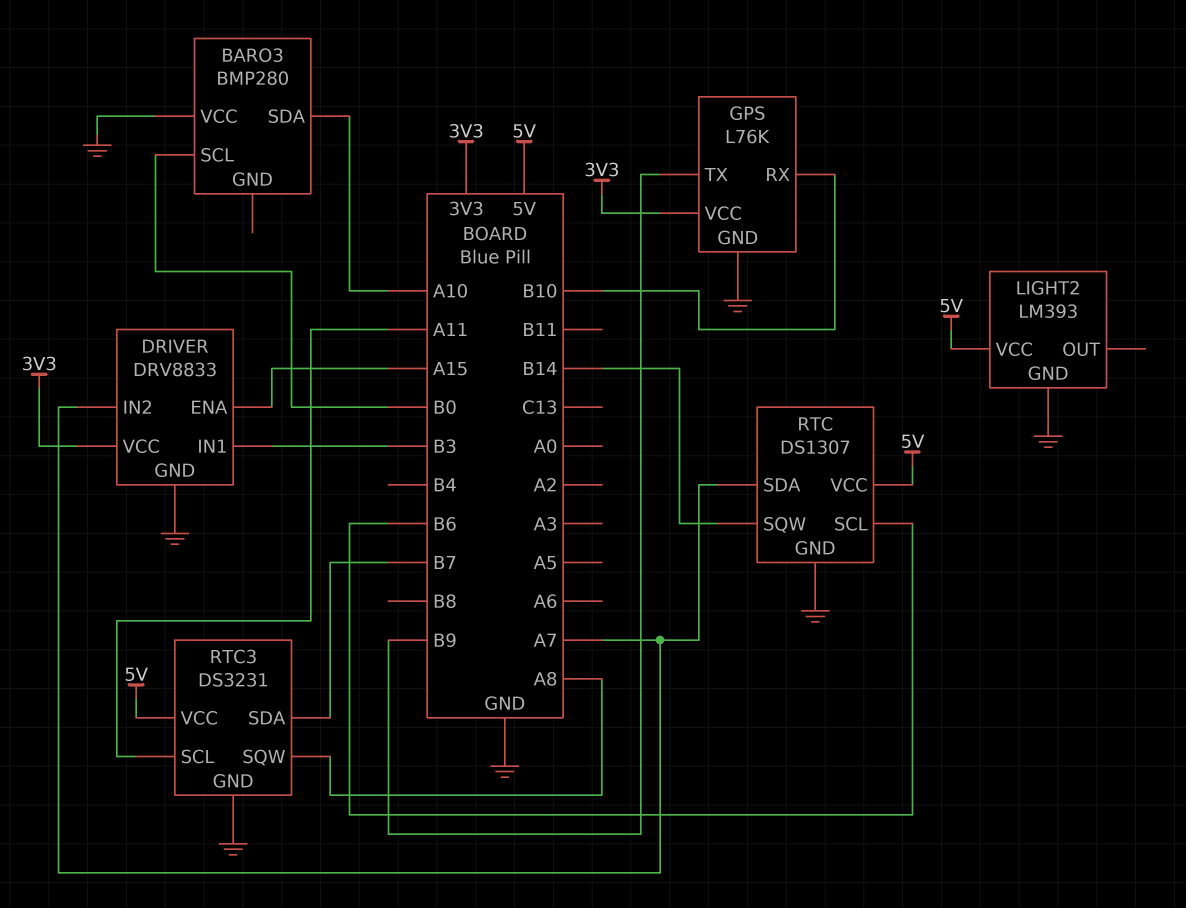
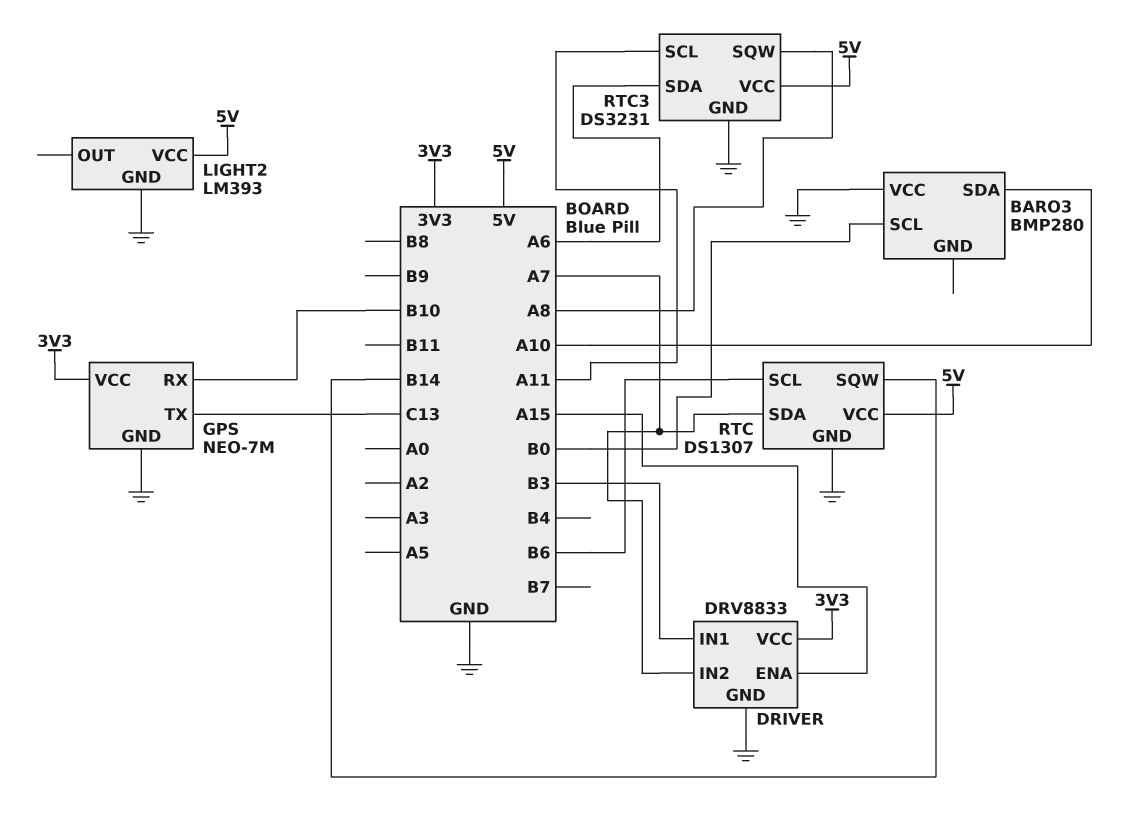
GPS: L76K -> NEO-7M
GPS pin TX: B9 -> C13
RTC3 pin SDA: B7 -> A6

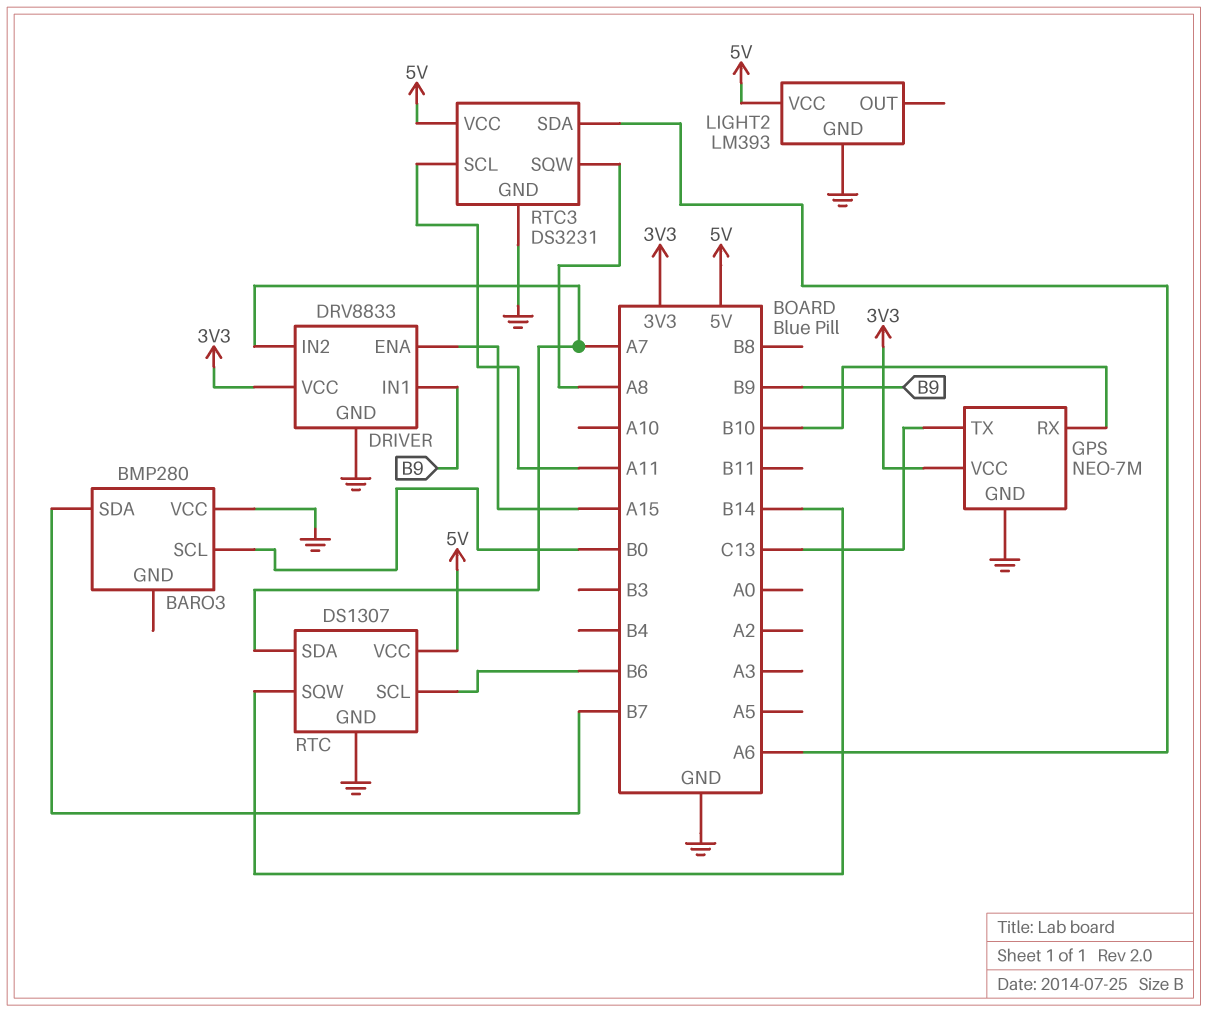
BARO3 pin SDA: A10 -> B7
DRIVER pin IN1: B3 -> B9

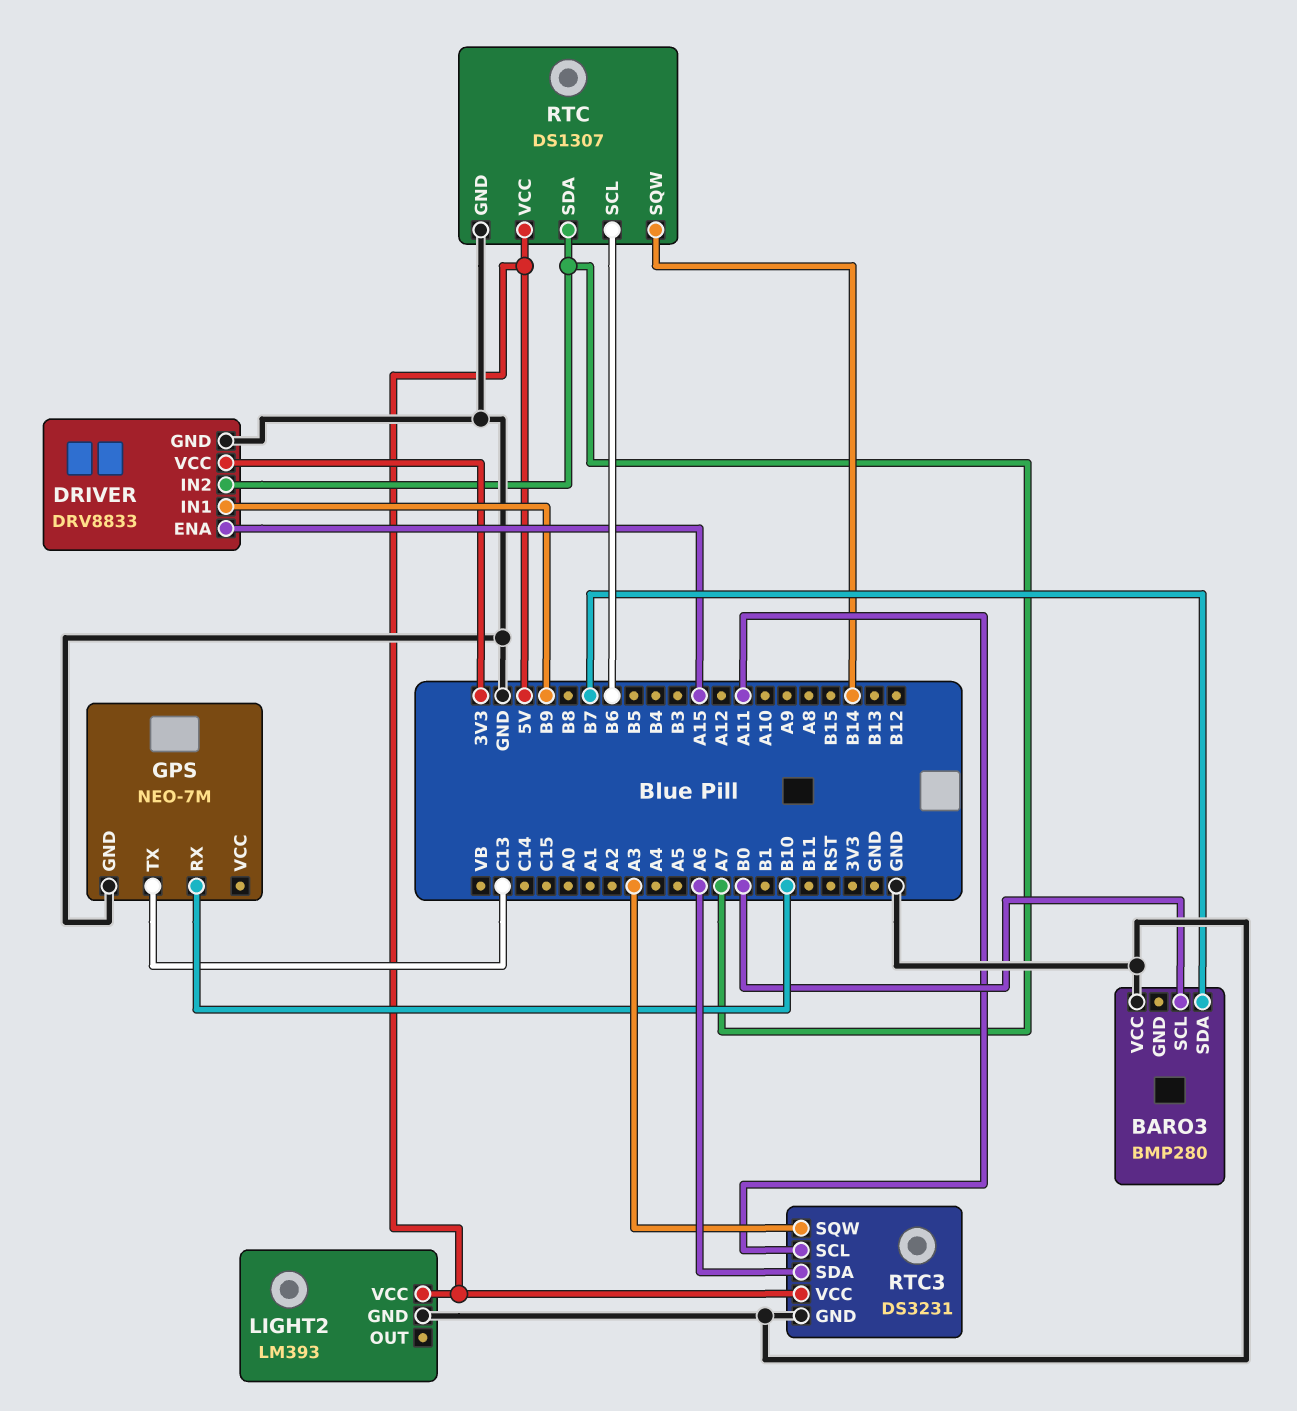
GPS pin VCC: 3V3 -> none
RTC3 pin SQW: A8 -> A3

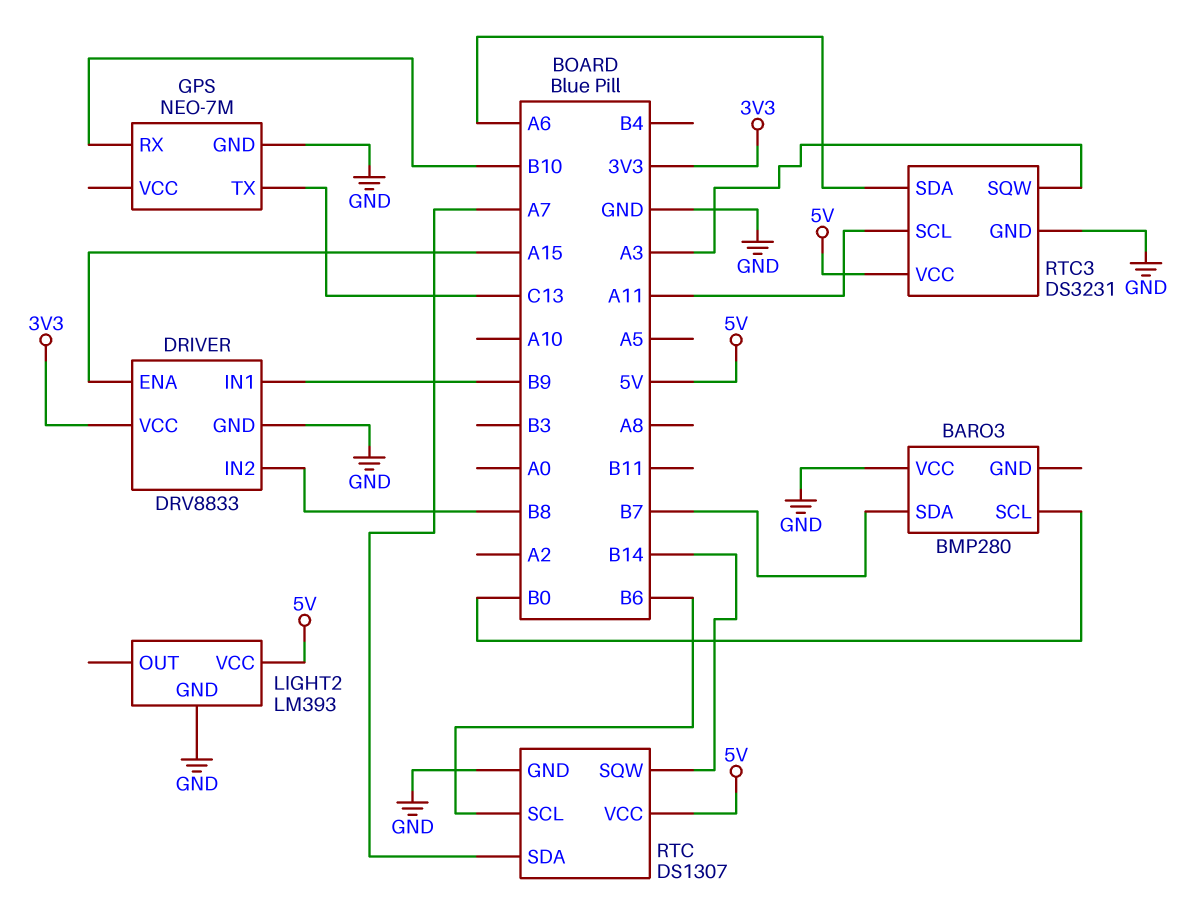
DRIVER pin IN2: A7 -> B8

